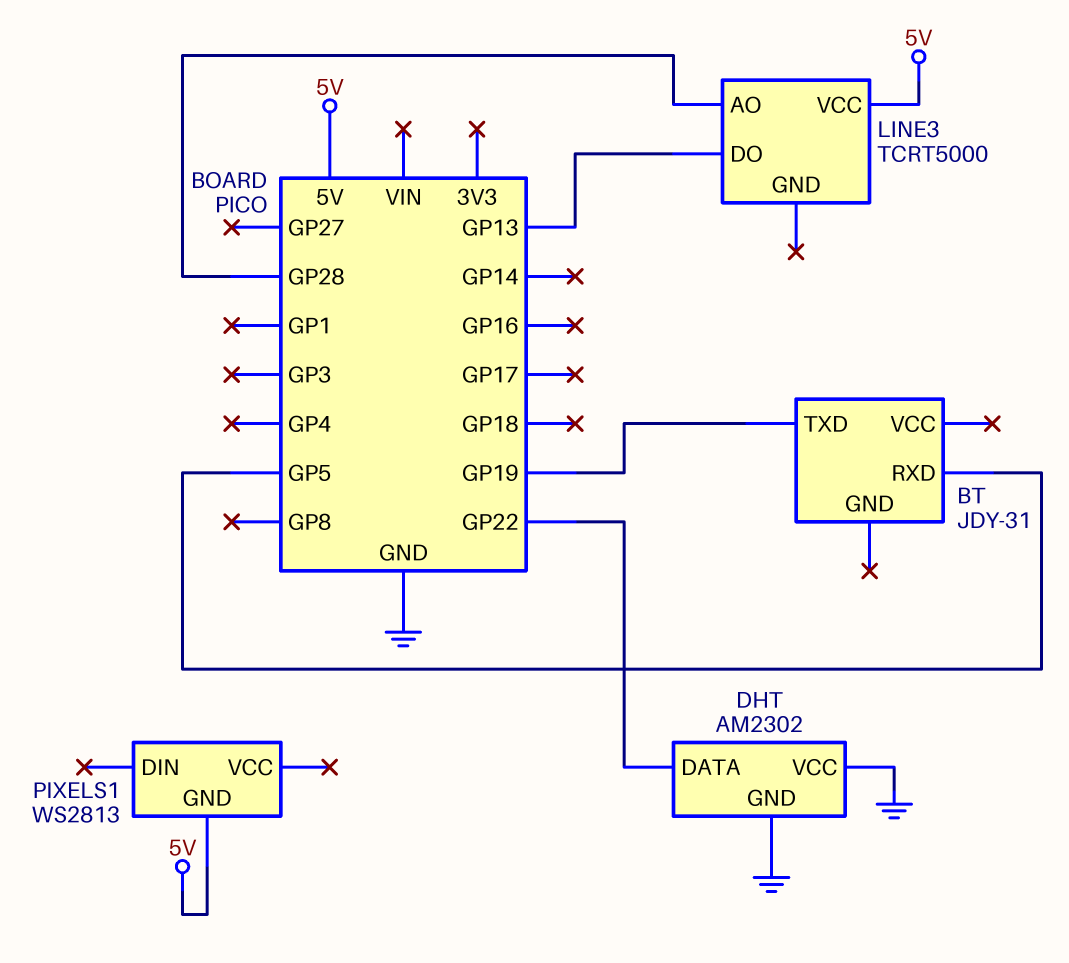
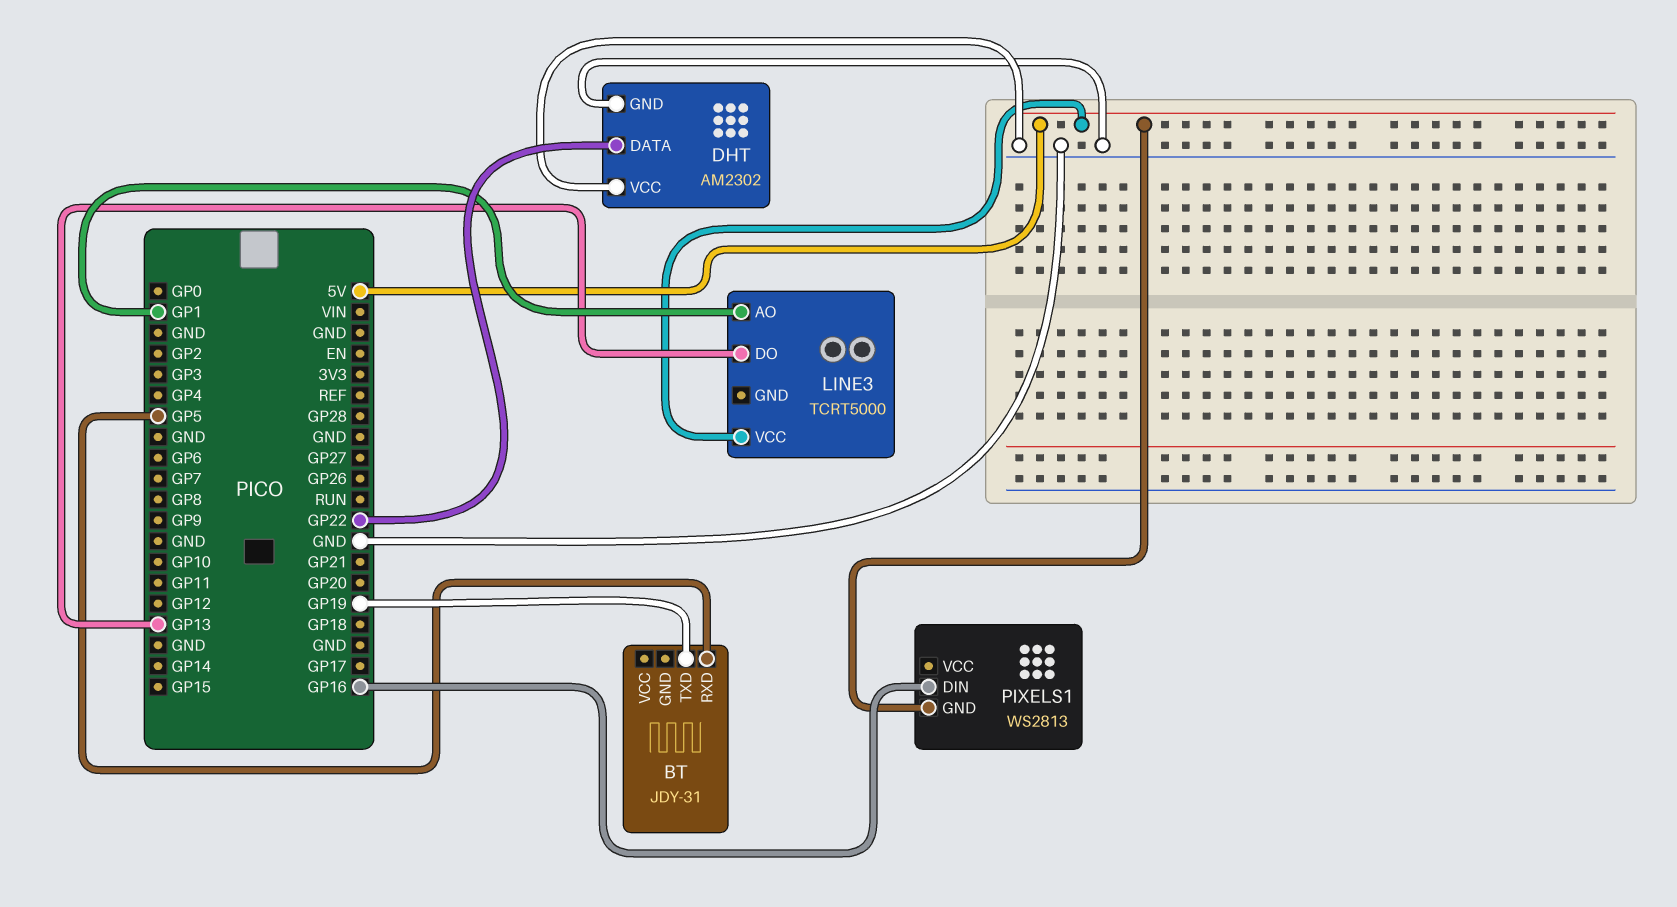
LINE3 pin AO: GP28 -> GP1
PIXELS1 pin DIN: none -> GP16

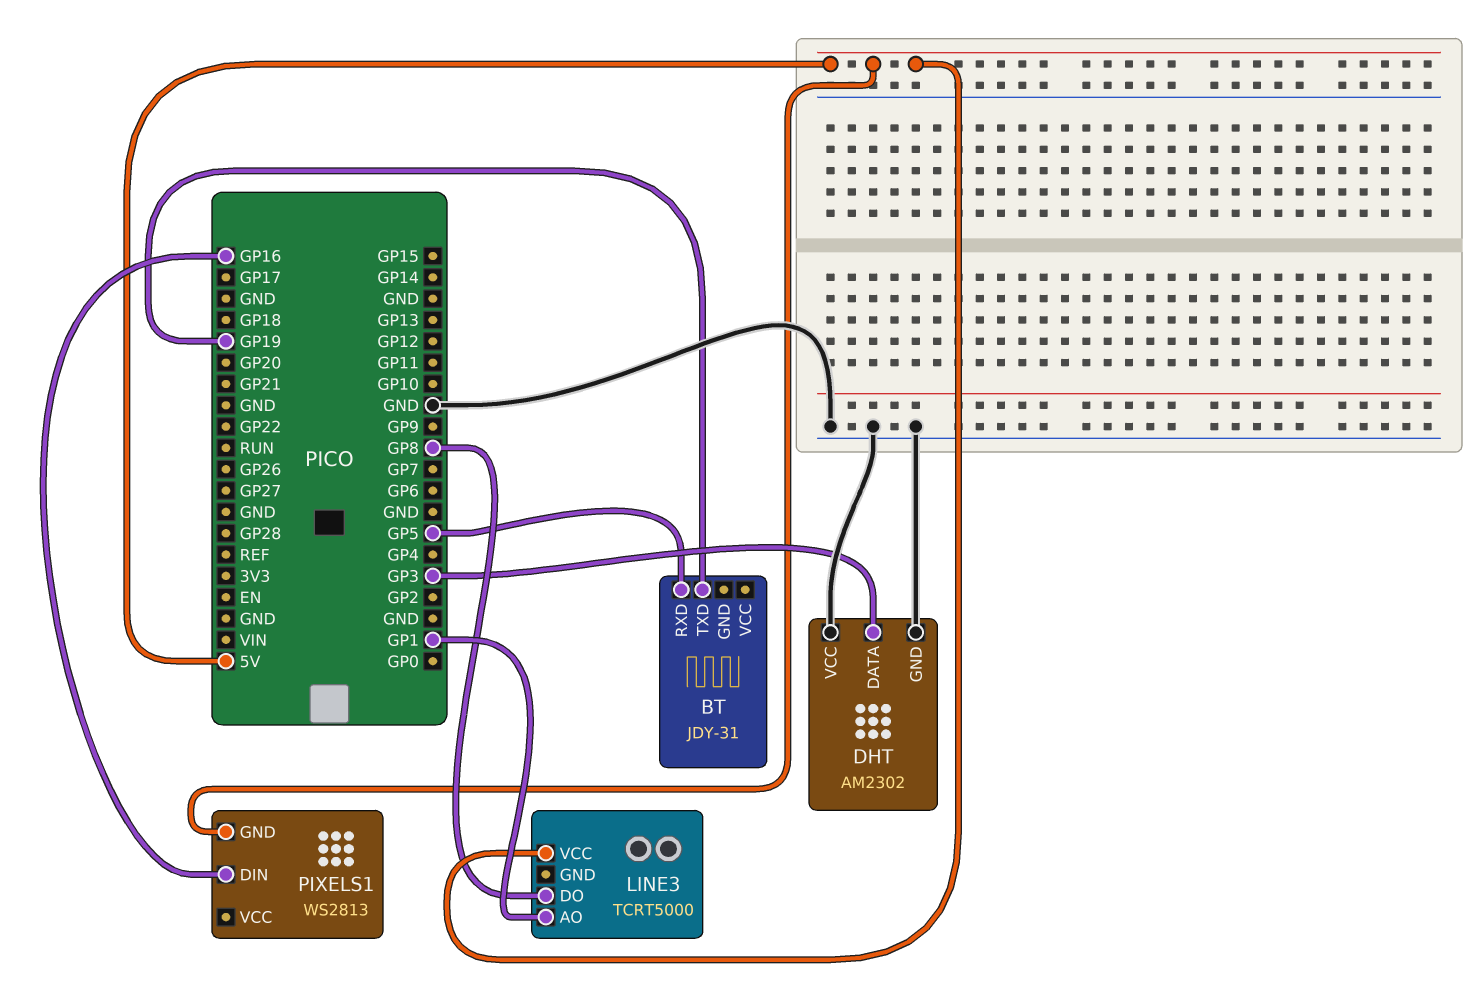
DHT pin DATA: GP22 -> GP3
LINE3 pin DO: GP13 -> GP8

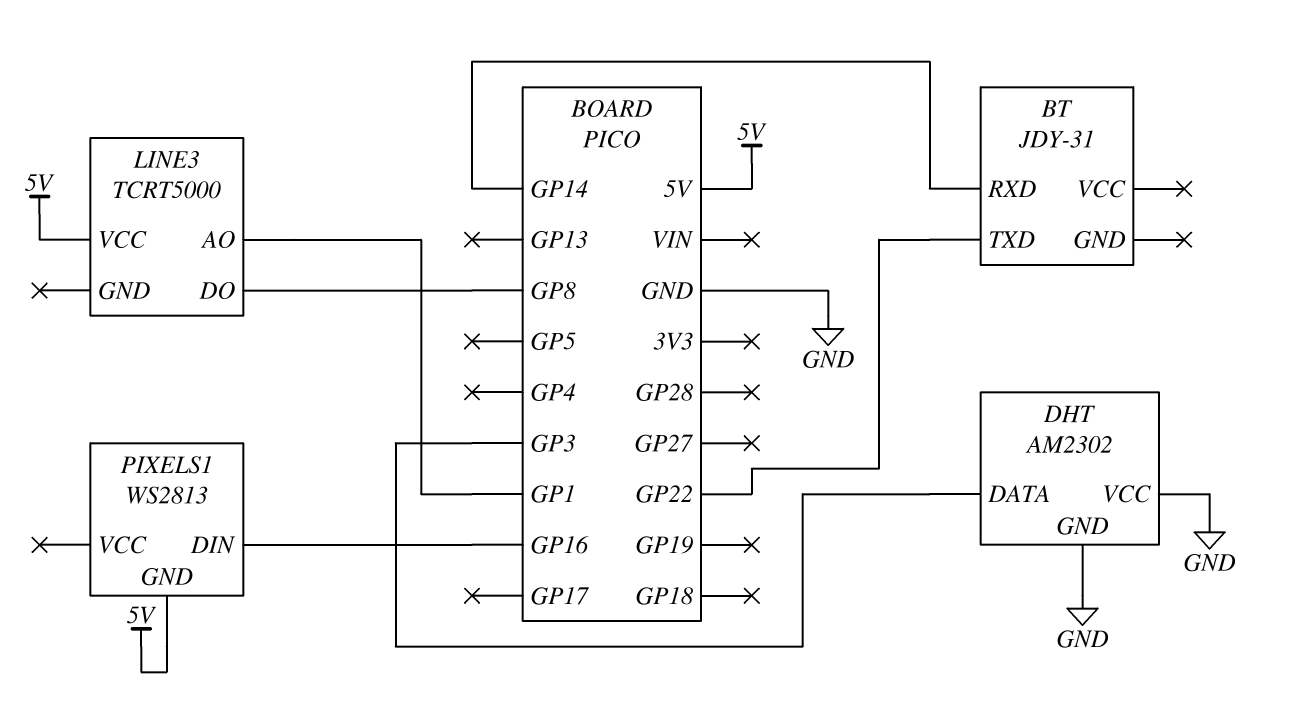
BT pin RXD: GP5 -> GP14
BT pin TXD: GP19 -> GP22

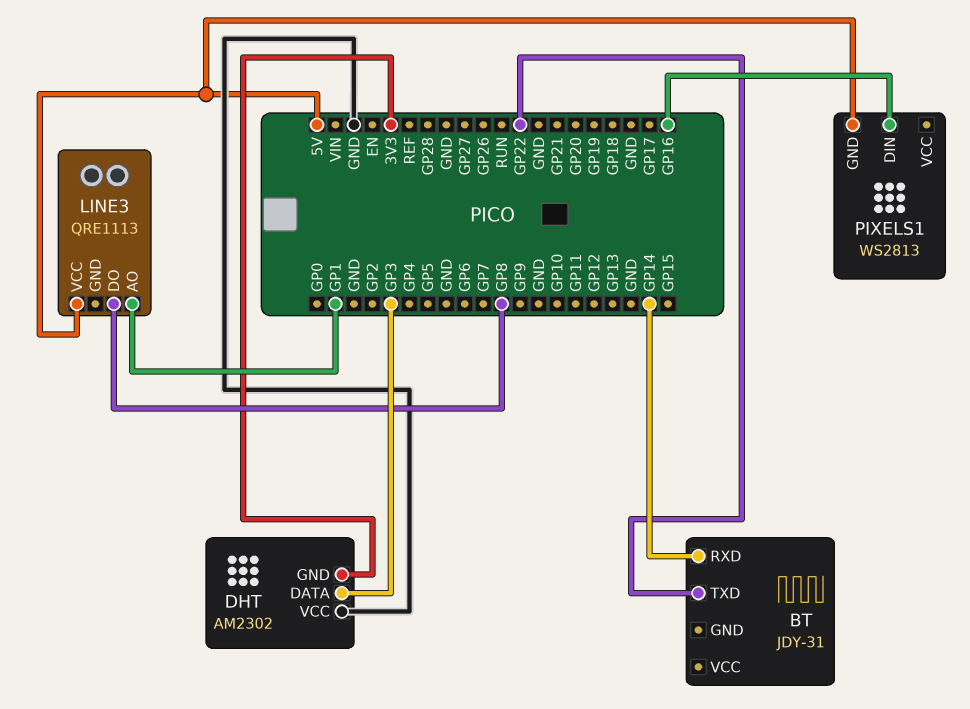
DHT pin GND: GND -> 3V3
LINE3: TCRT5000 -> QRE1113

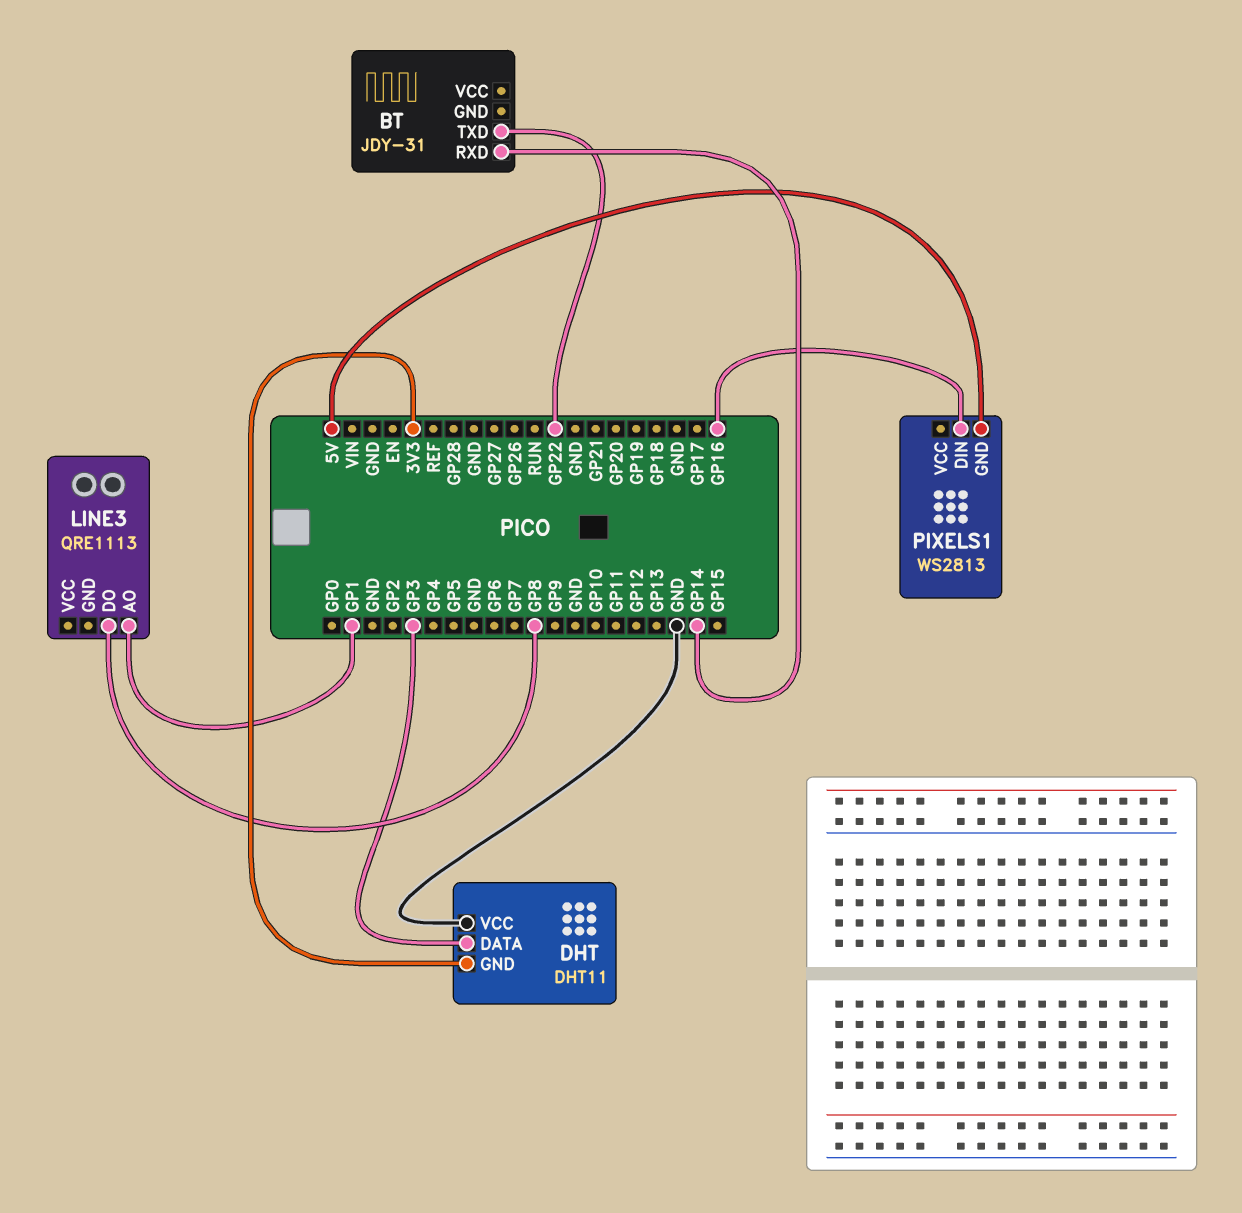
DHT: AM2302 -> DHT11
LINE3 pin VCC: 5V -> none

